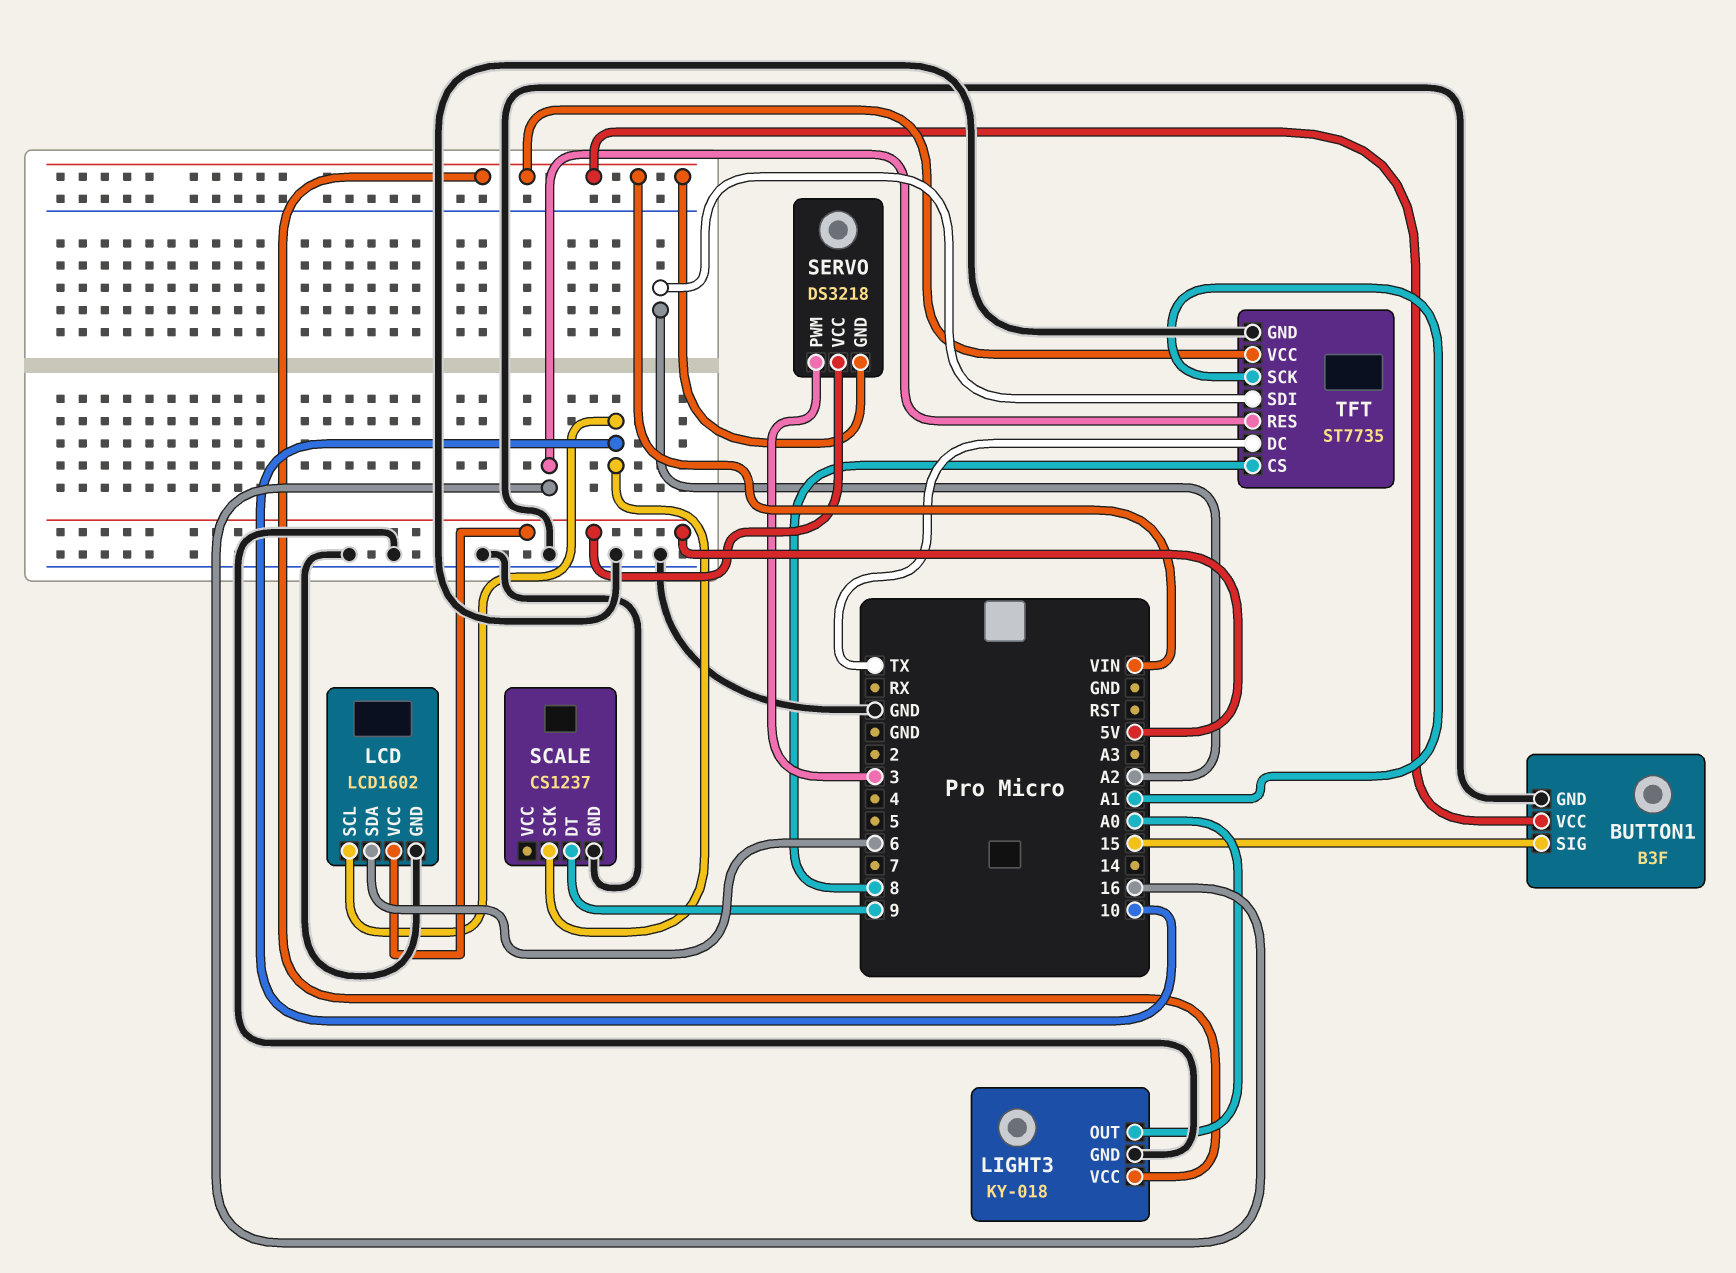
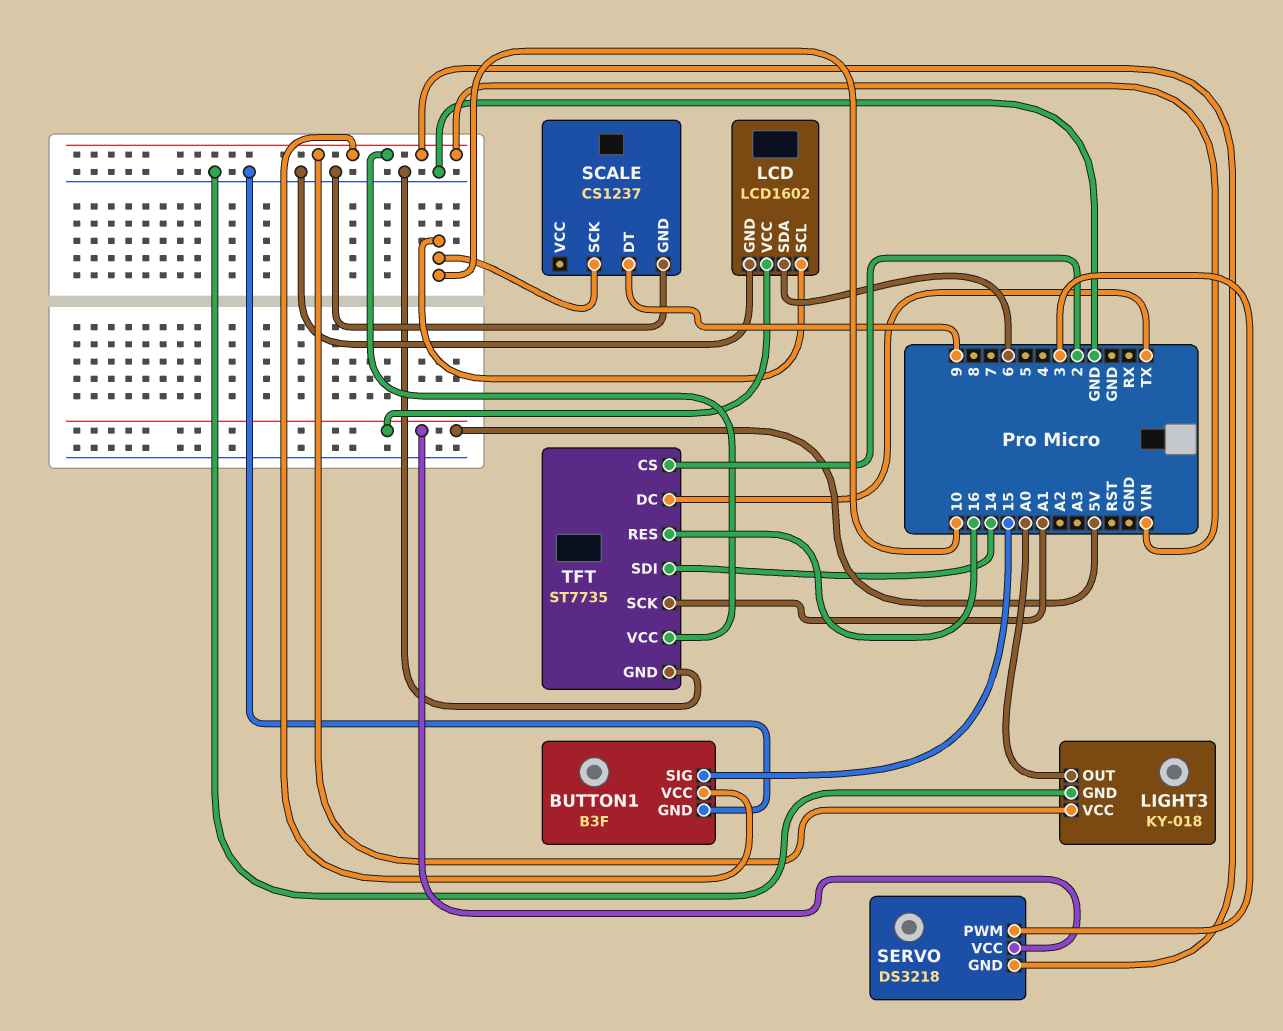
TFT pin CS: 8 -> 2
TFT pin SDI: A2 -> 14

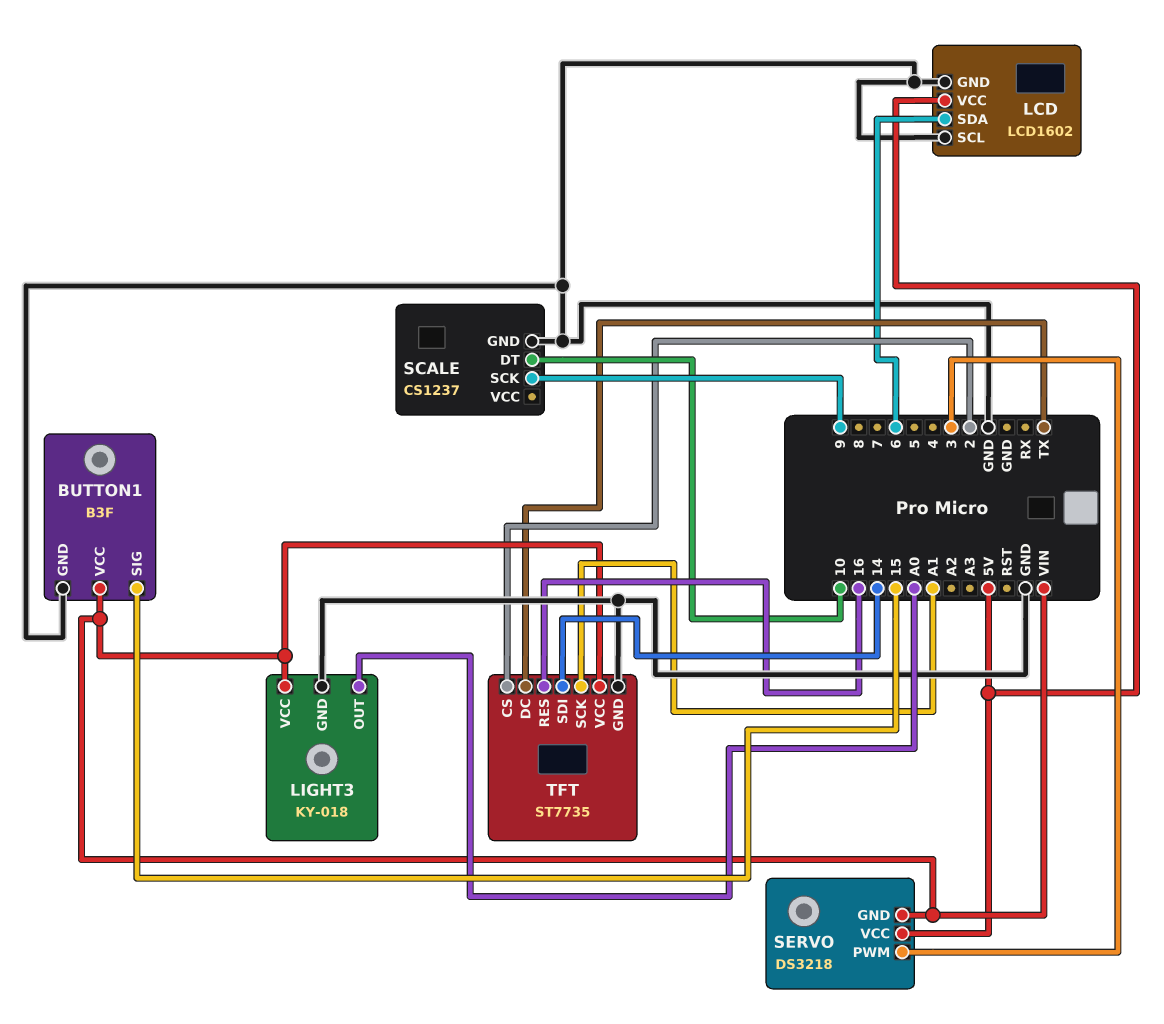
LCD pin SCL: 10 -> GND
SCALE pin DT: 9 -> 10
SCALE pin SCK: 10 -> 9

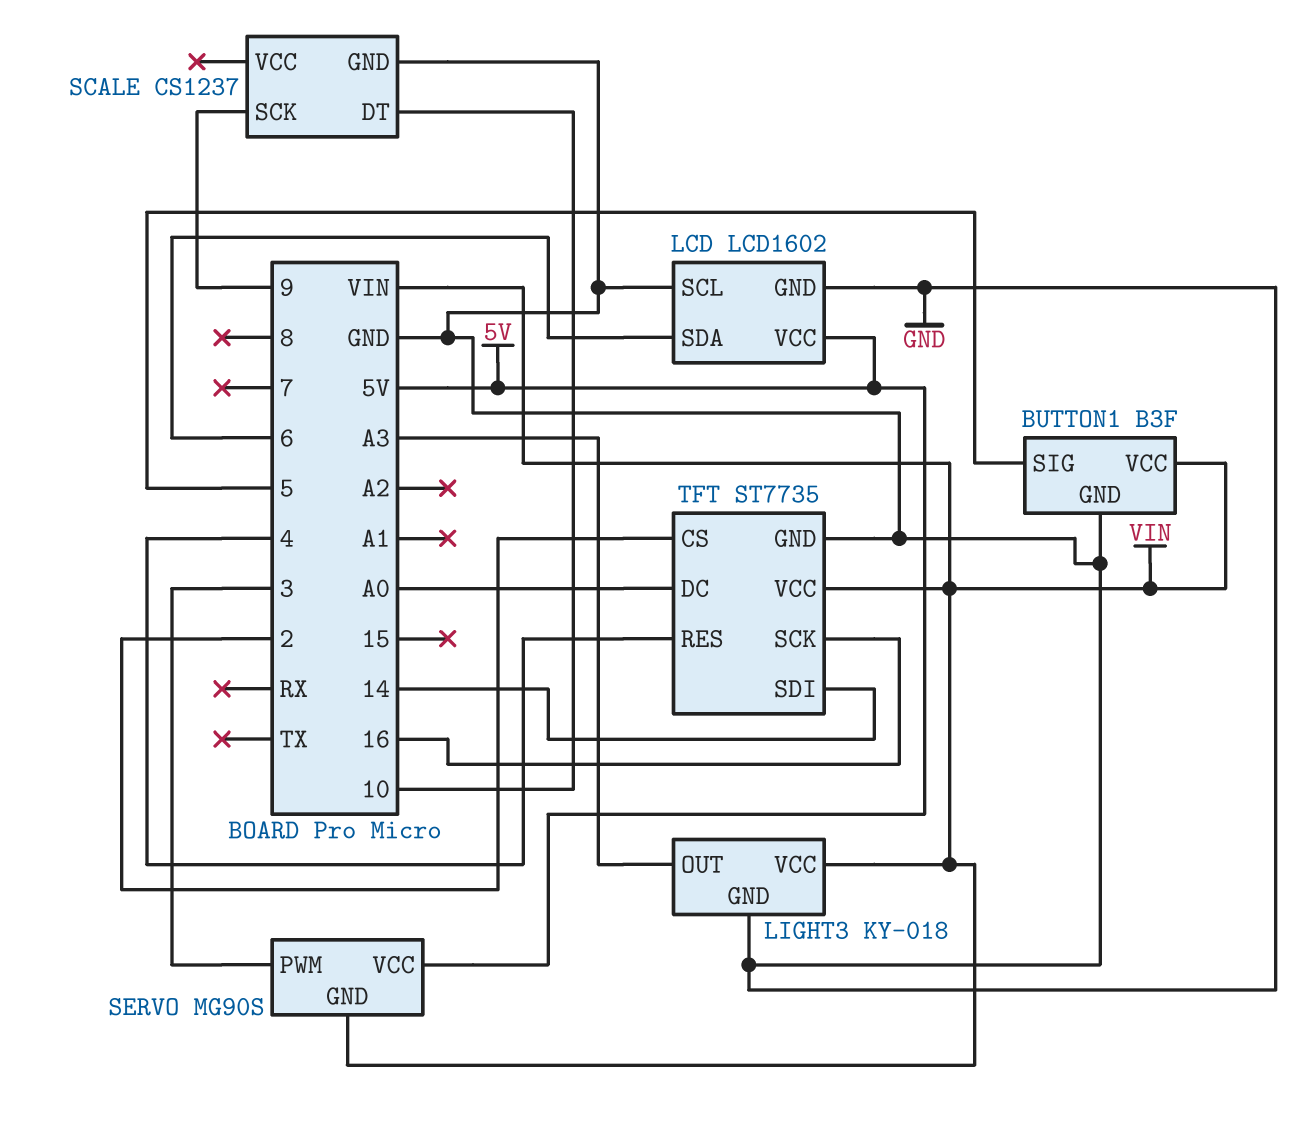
BUTTON1 pin SIG: 15 -> 5
LIGHT3 pin OUT: A0 -> A3
SERVO: DS3218 -> MG90S
TFT pin DC: TX -> A0
TFT pin RES: 16 -> 4
TFT pin SCK: A1 -> 16

